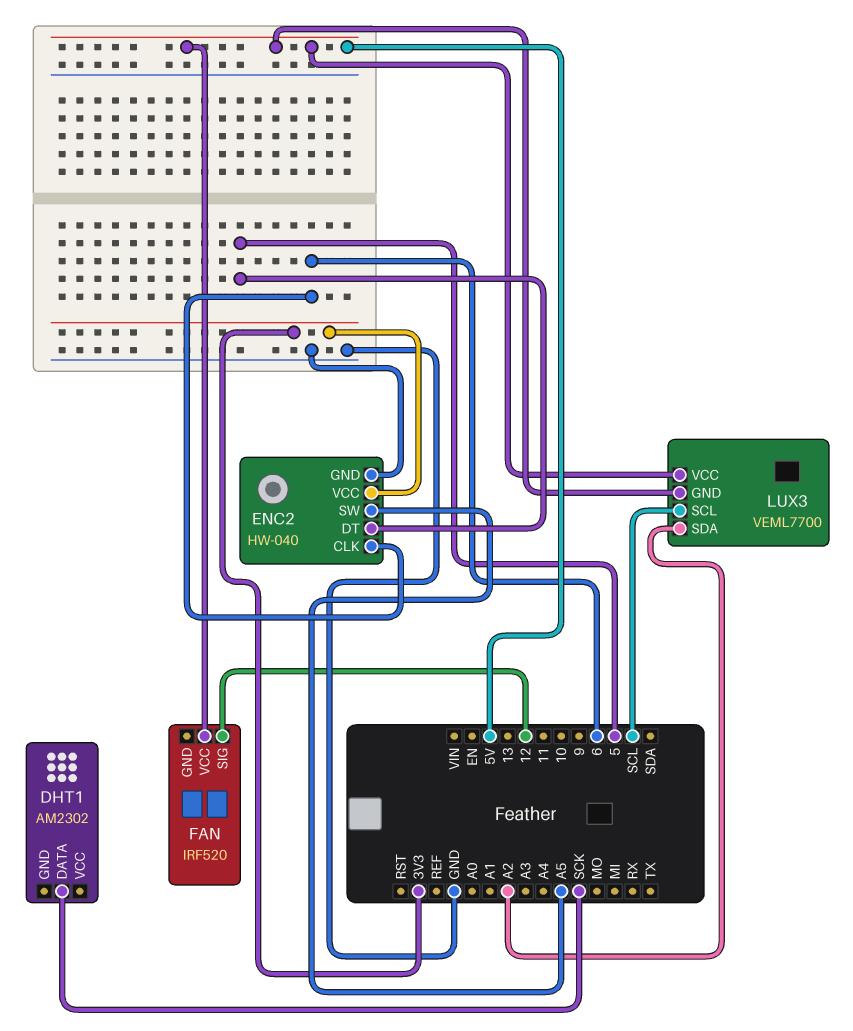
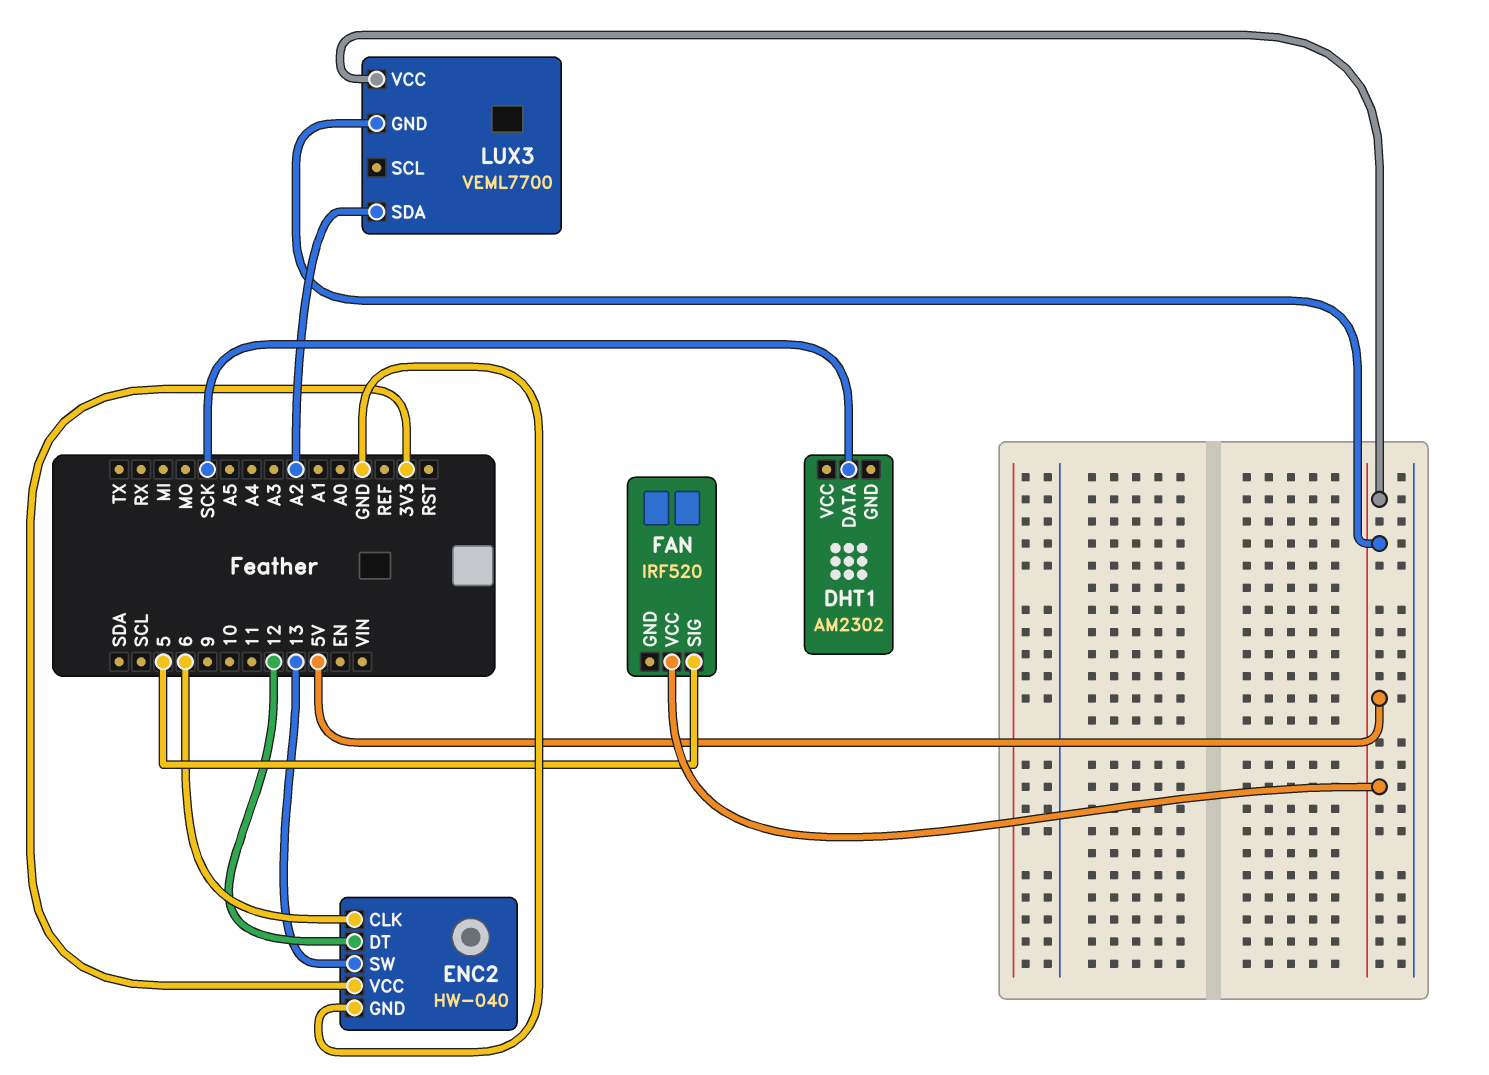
ENC2 pin DT: 5 -> 12
ENC2 pin SW: A5 -> 13
FAN pin SIG: 12 -> 5
LUX3 pin SCL: SCL -> none

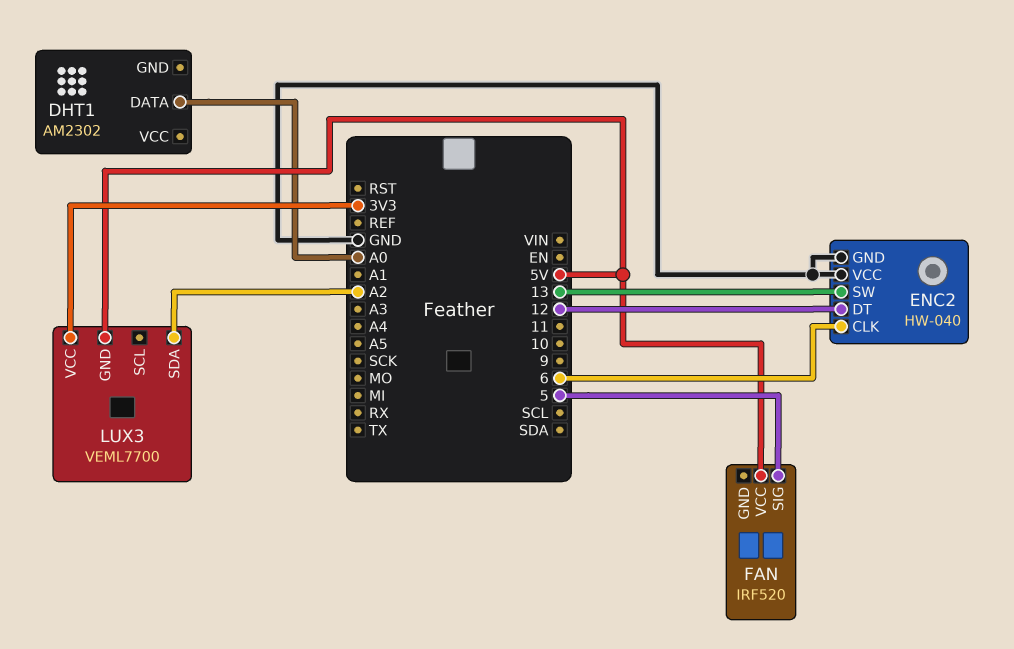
DHT1 pin DATA: SCK -> A0
ENC2 pin VCC: 3V3 -> GND
LUX3 pin VCC: 5V -> 3V3

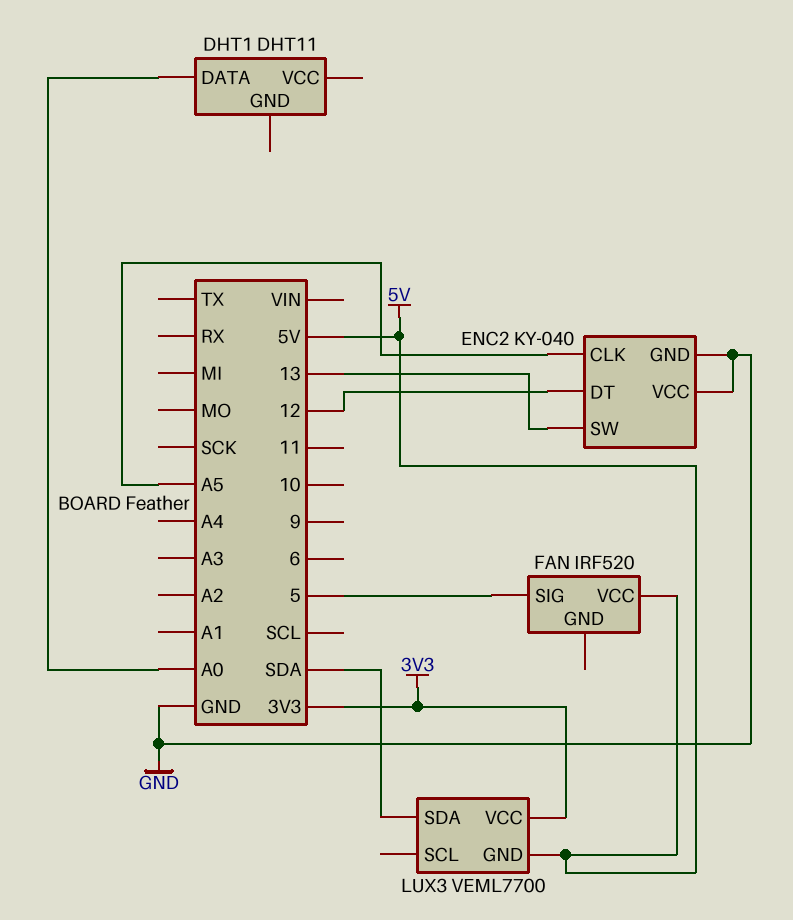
DHT1: AM2302 -> DHT11
ENC2: HW-040 -> KY-040
ENC2 pin CLK: 6 -> A5
LUX3 pin SDA: A2 -> SDA

